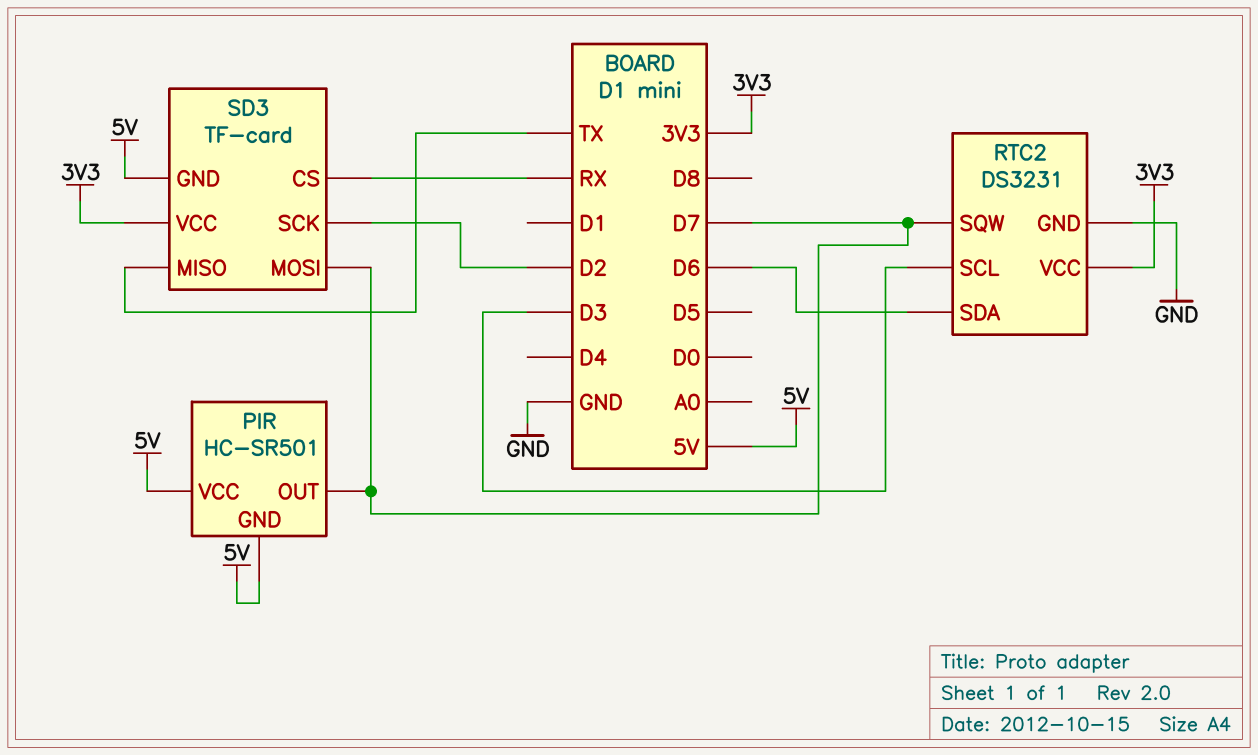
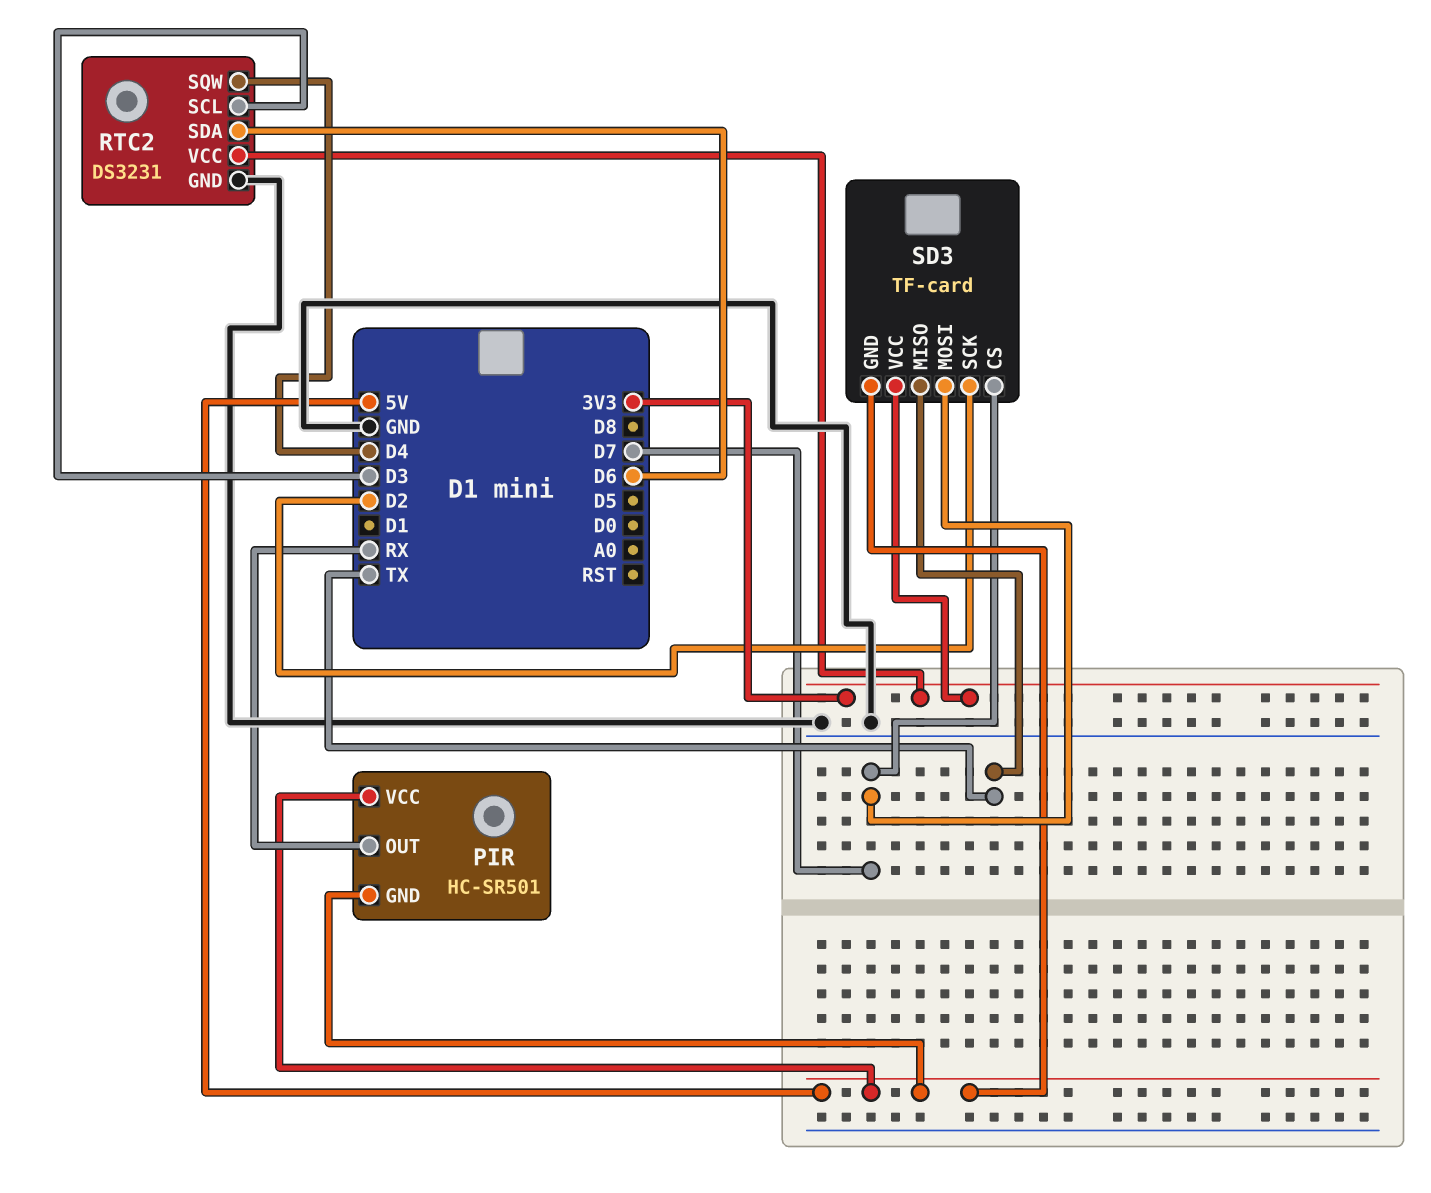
PIR pin OUT: D7 -> RX
RTC2 pin SQW: D7 -> D4
SD3 pin CS: RX -> D7

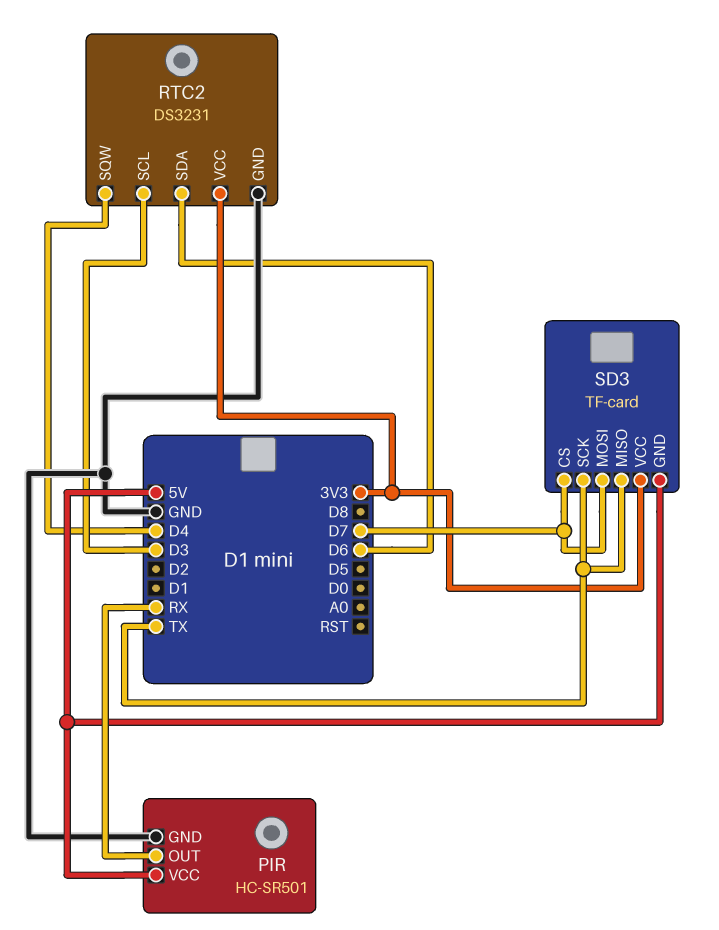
PIR pin GND: 5V -> GND
SD3 pin SCK: D2 -> TX

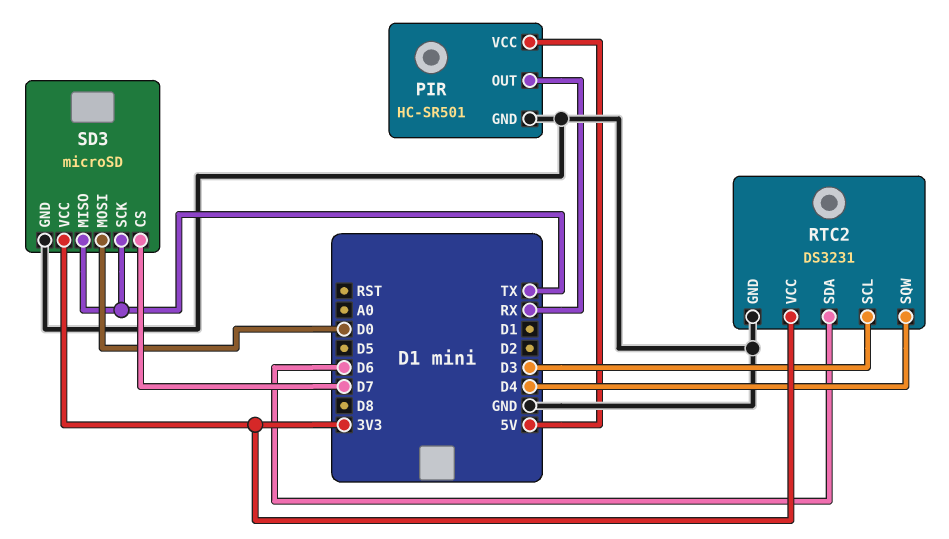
SD3: TF-card -> microSD
SD3 pin GND: 5V -> GND
SD3 pin MOSI: D7 -> D0

